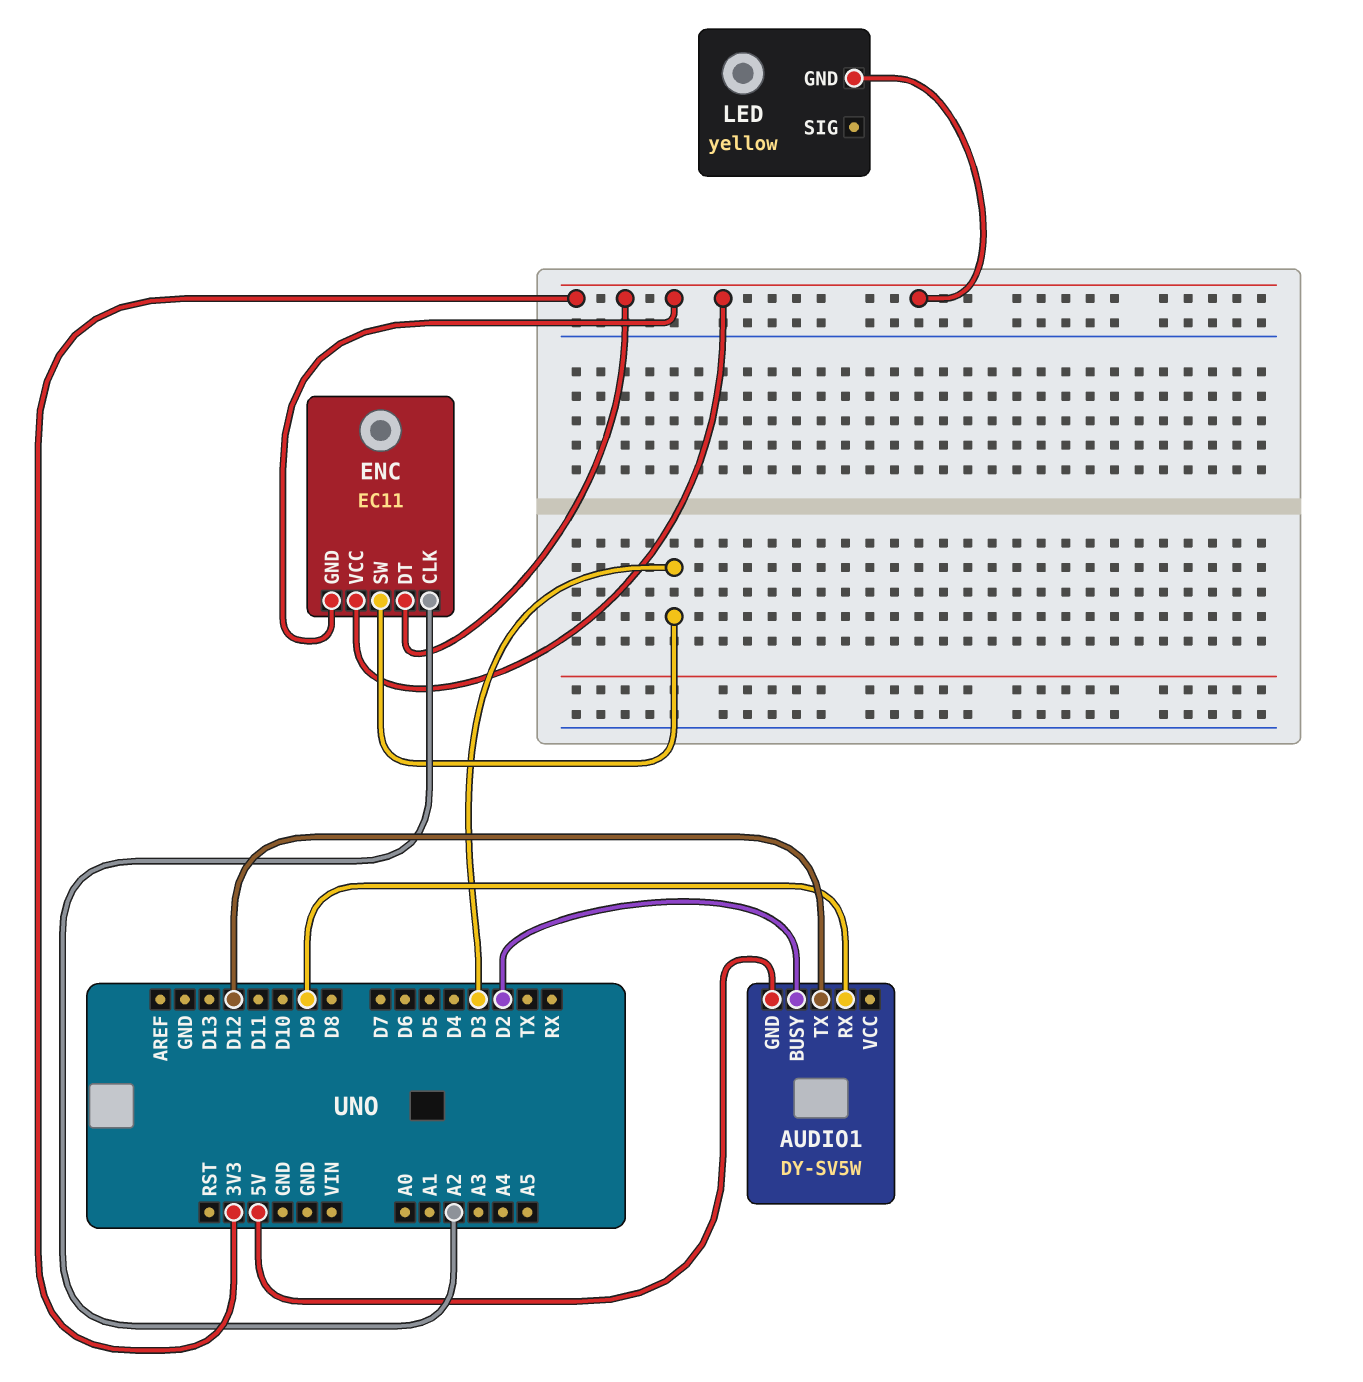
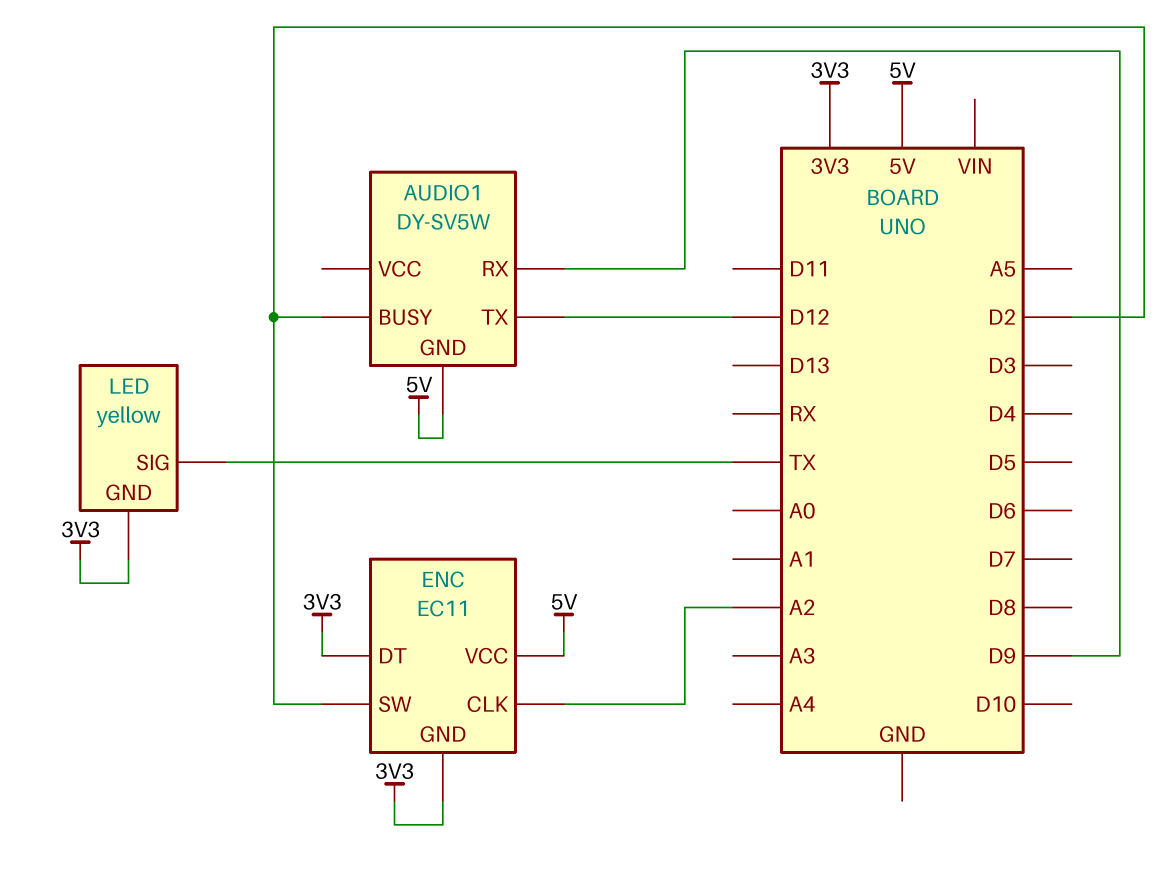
ENC pin SW: D3 -> D2
ENC pin VCC: 3V3 -> 5V
LED pin SIG: none -> TX

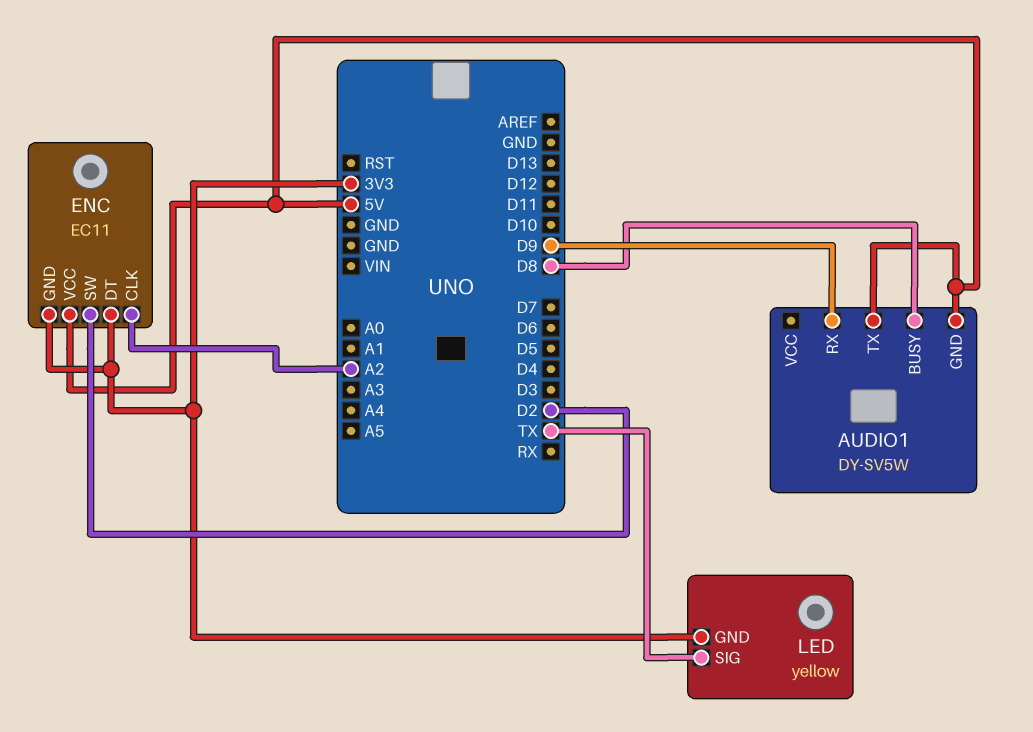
AUDIO1 pin BUSY: D2 -> D8
AUDIO1 pin TX: D12 -> 5V

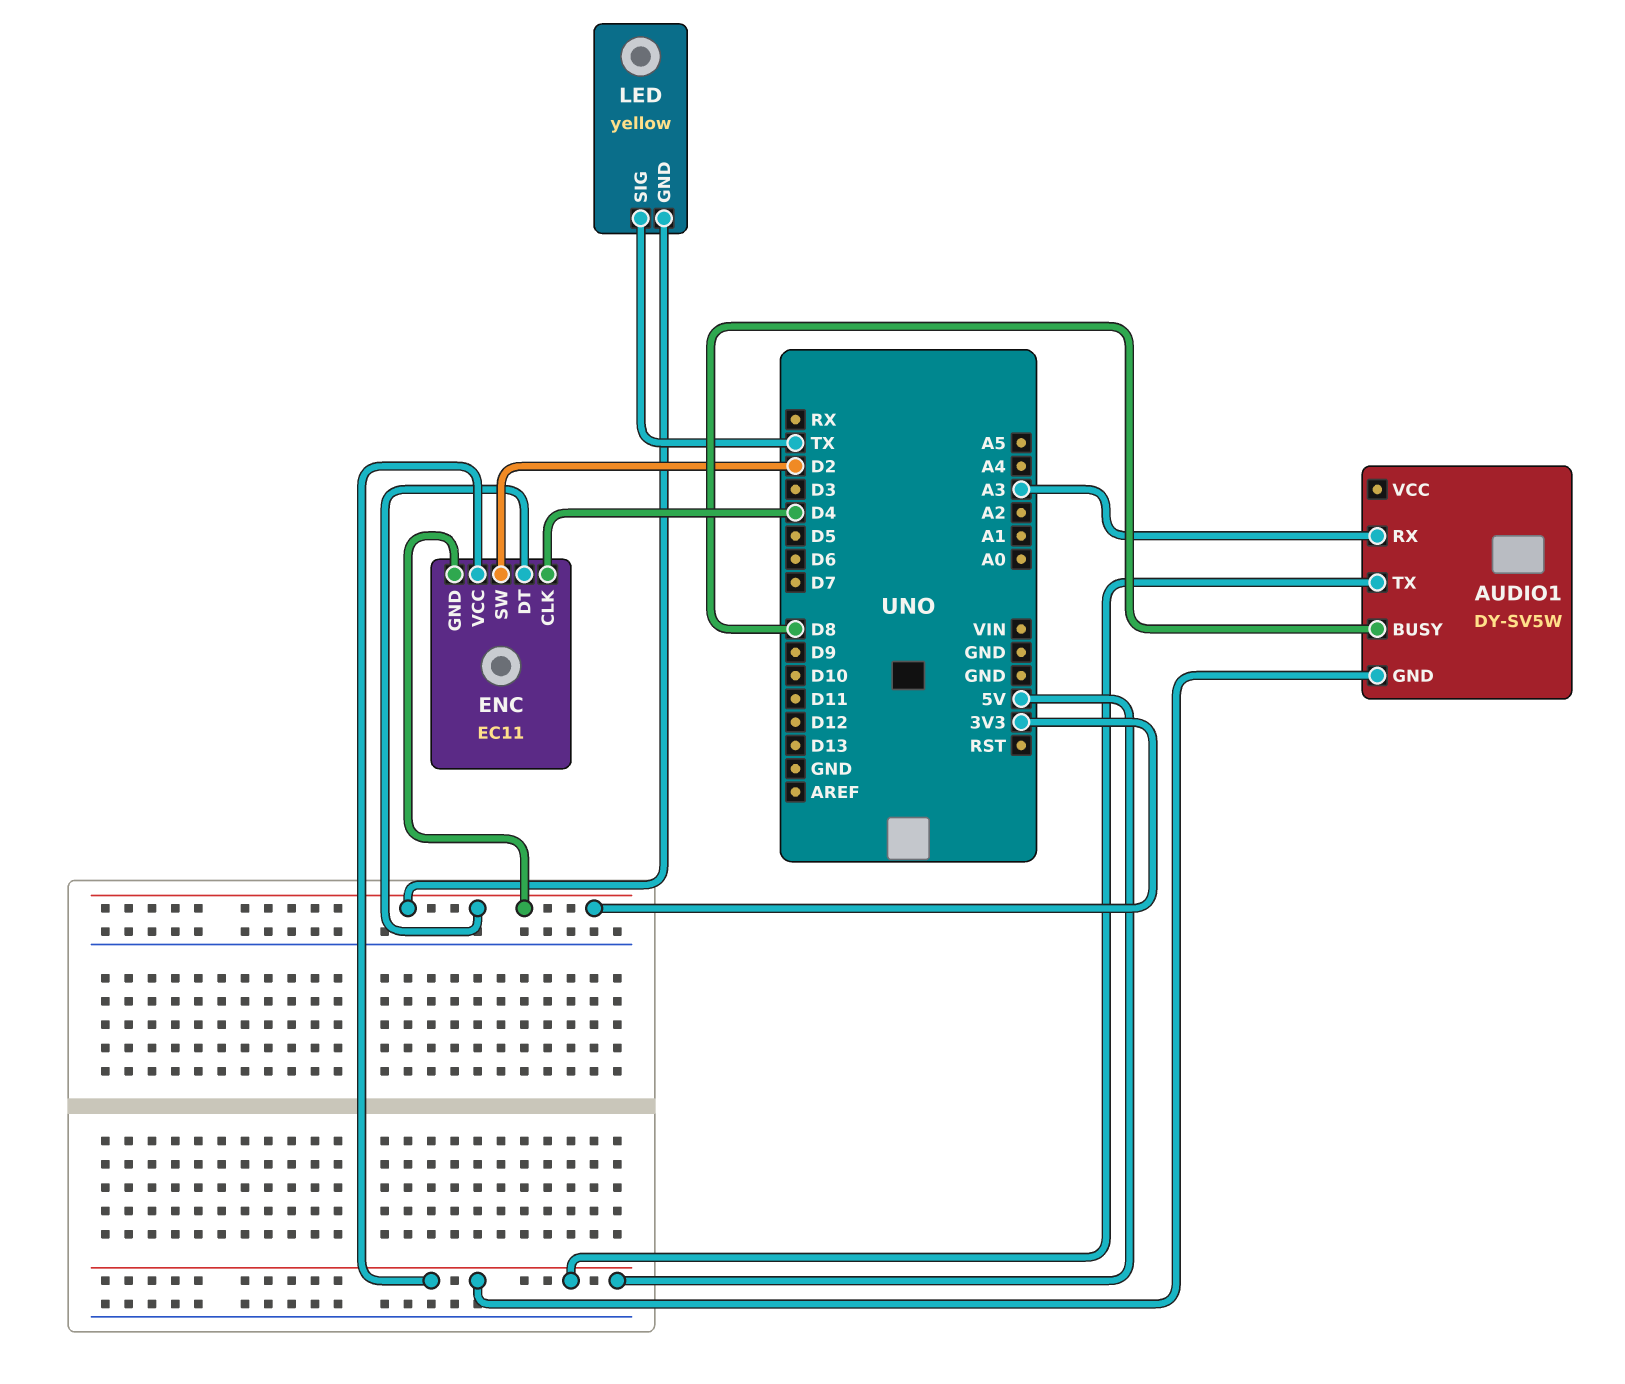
AUDIO1 pin RX: D9 -> A3
ENC pin CLK: A2 -> D4

